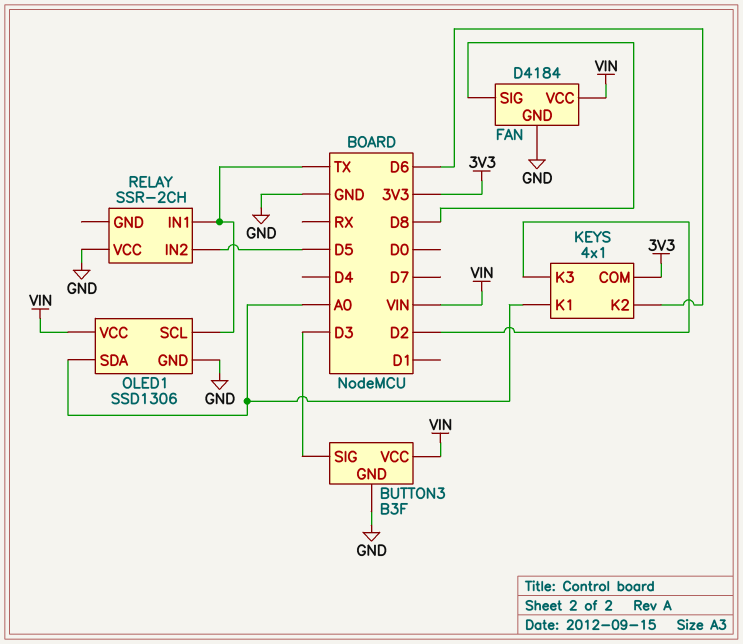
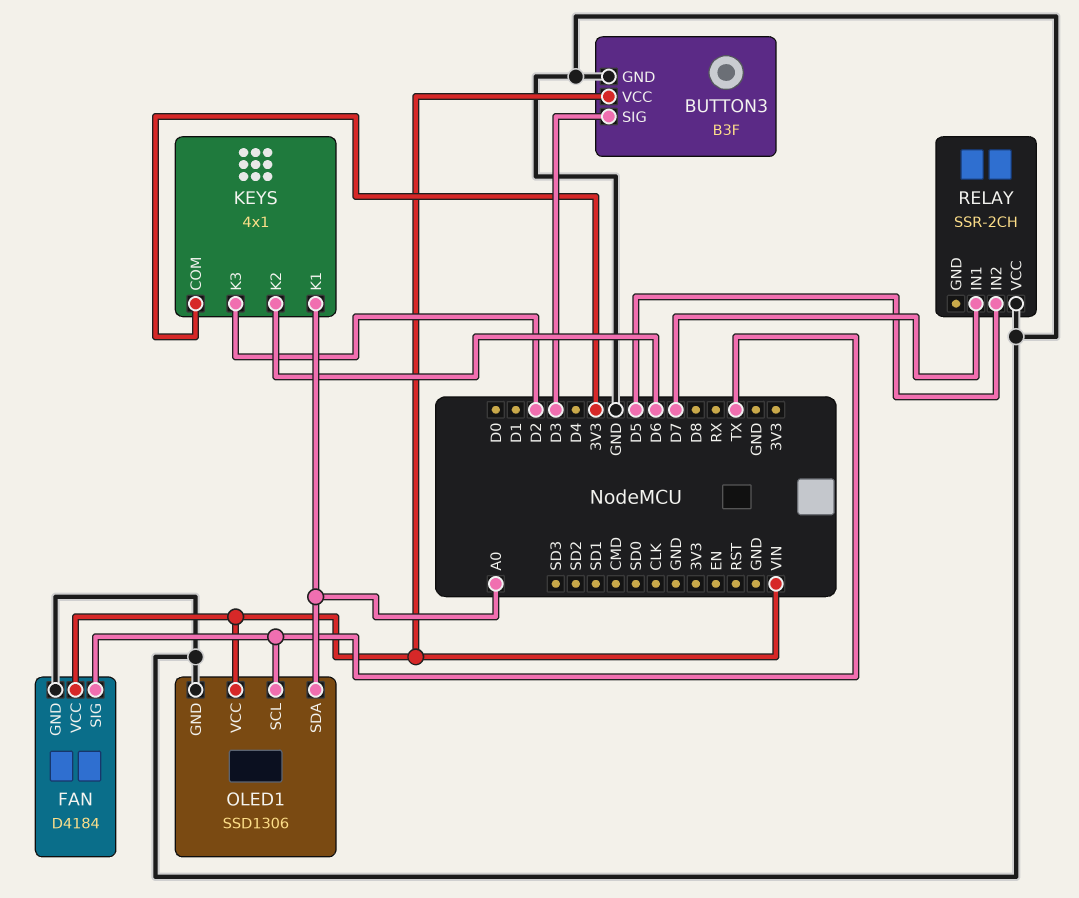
FAN pin SIG: D8 -> TX
RELAY pin IN1: TX -> D7

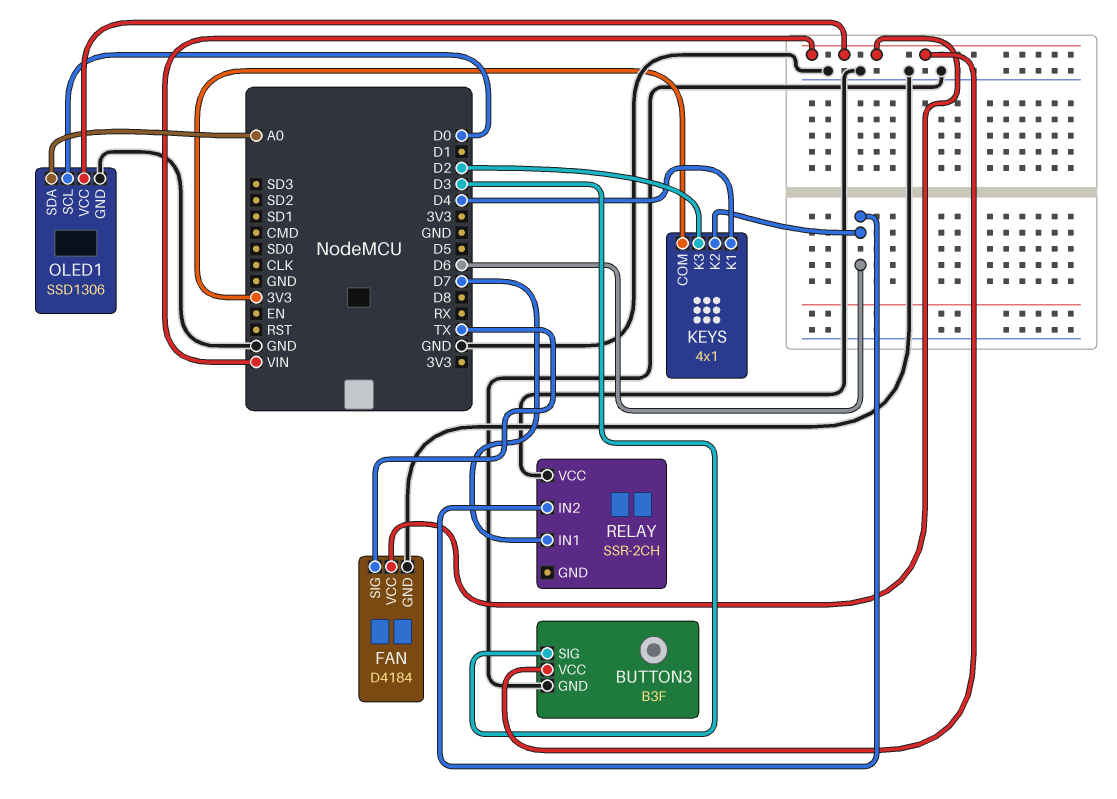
KEYS pin K1: A0 -> D4
OLED1 pin SCL: TX -> D0
RELAY pin IN2: D5 -> D6

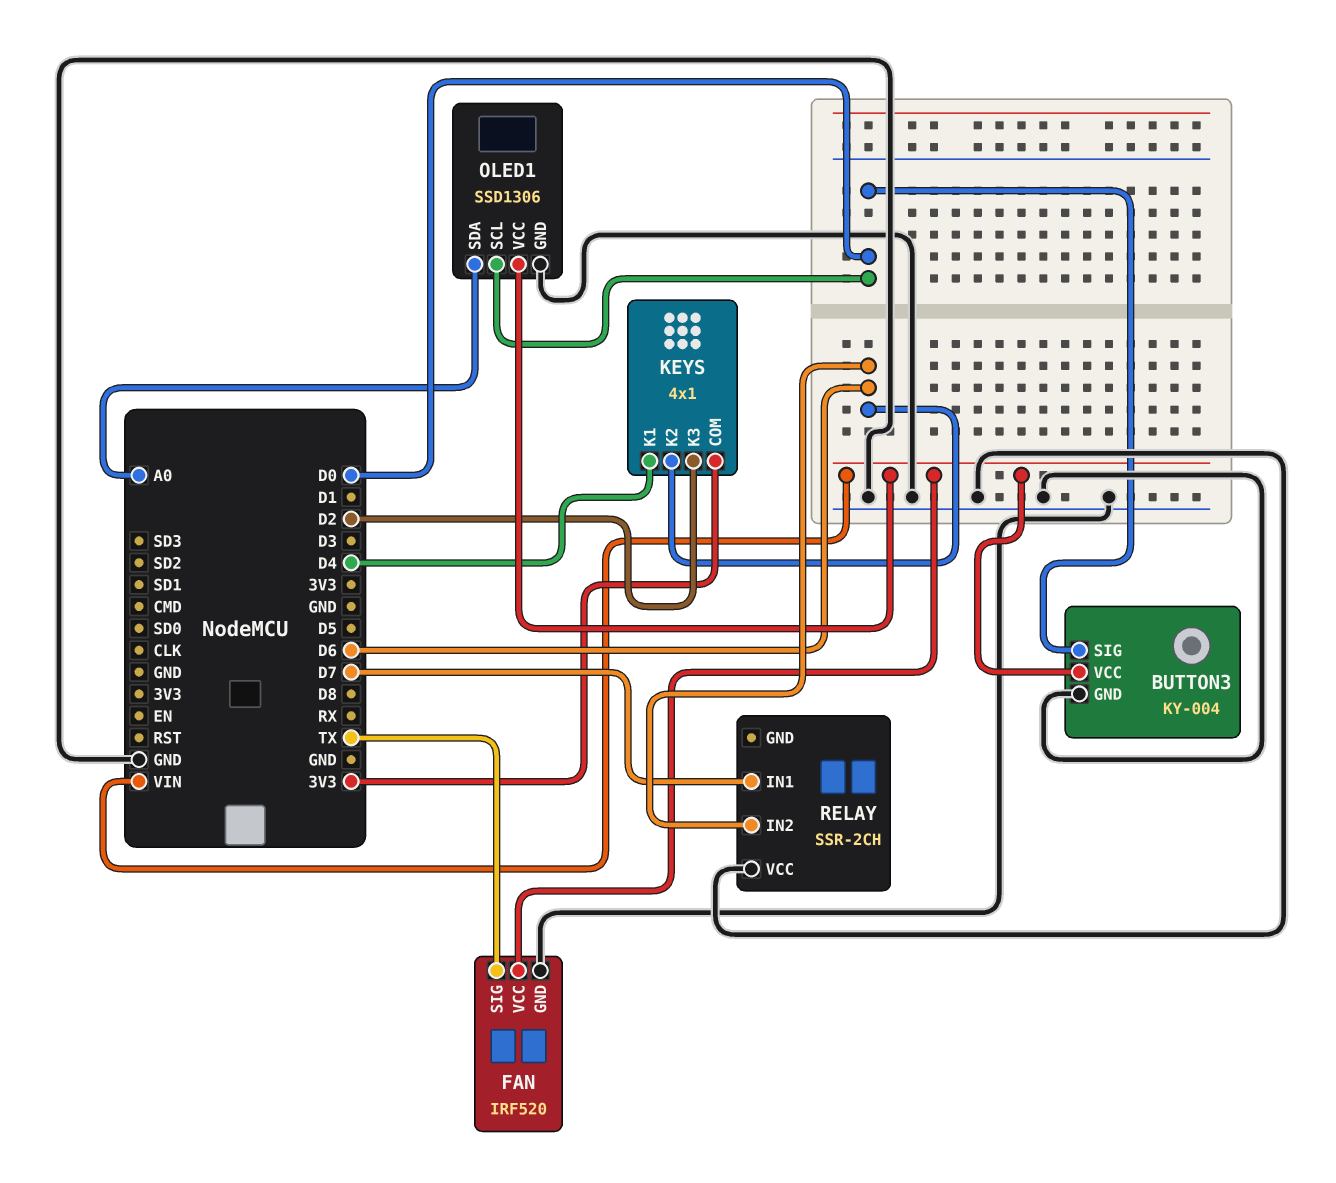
BUTTON3: B3F -> KY-004
BUTTON3 pin SIG: D3 -> D0
FAN: D4184 -> IRF520

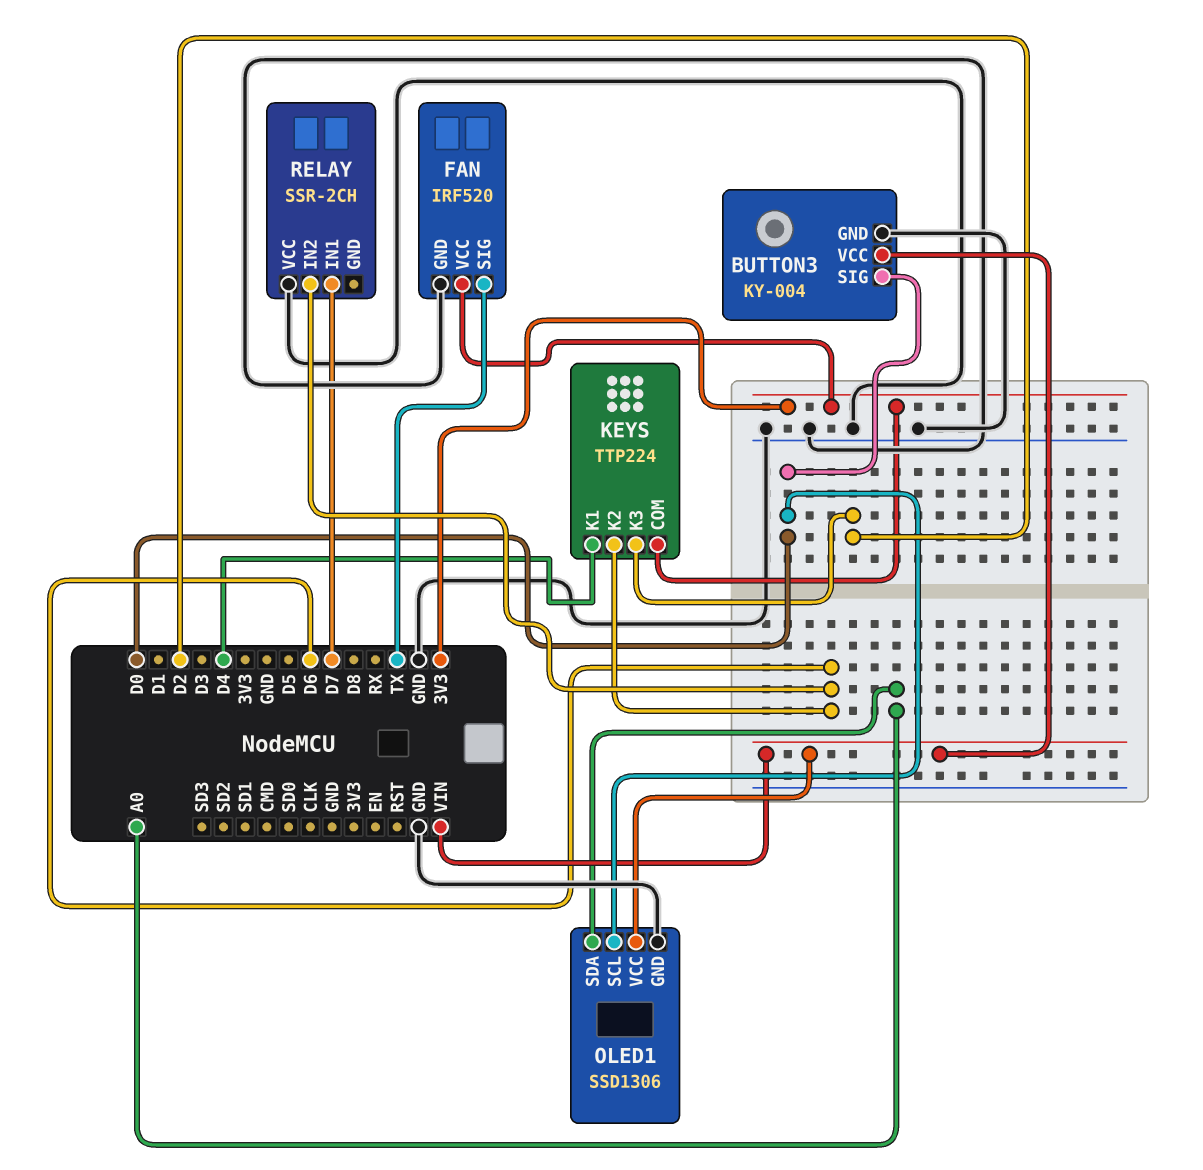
FAN pin VCC: VIN -> 3V3
KEYS: 4x1 -> TTP224

